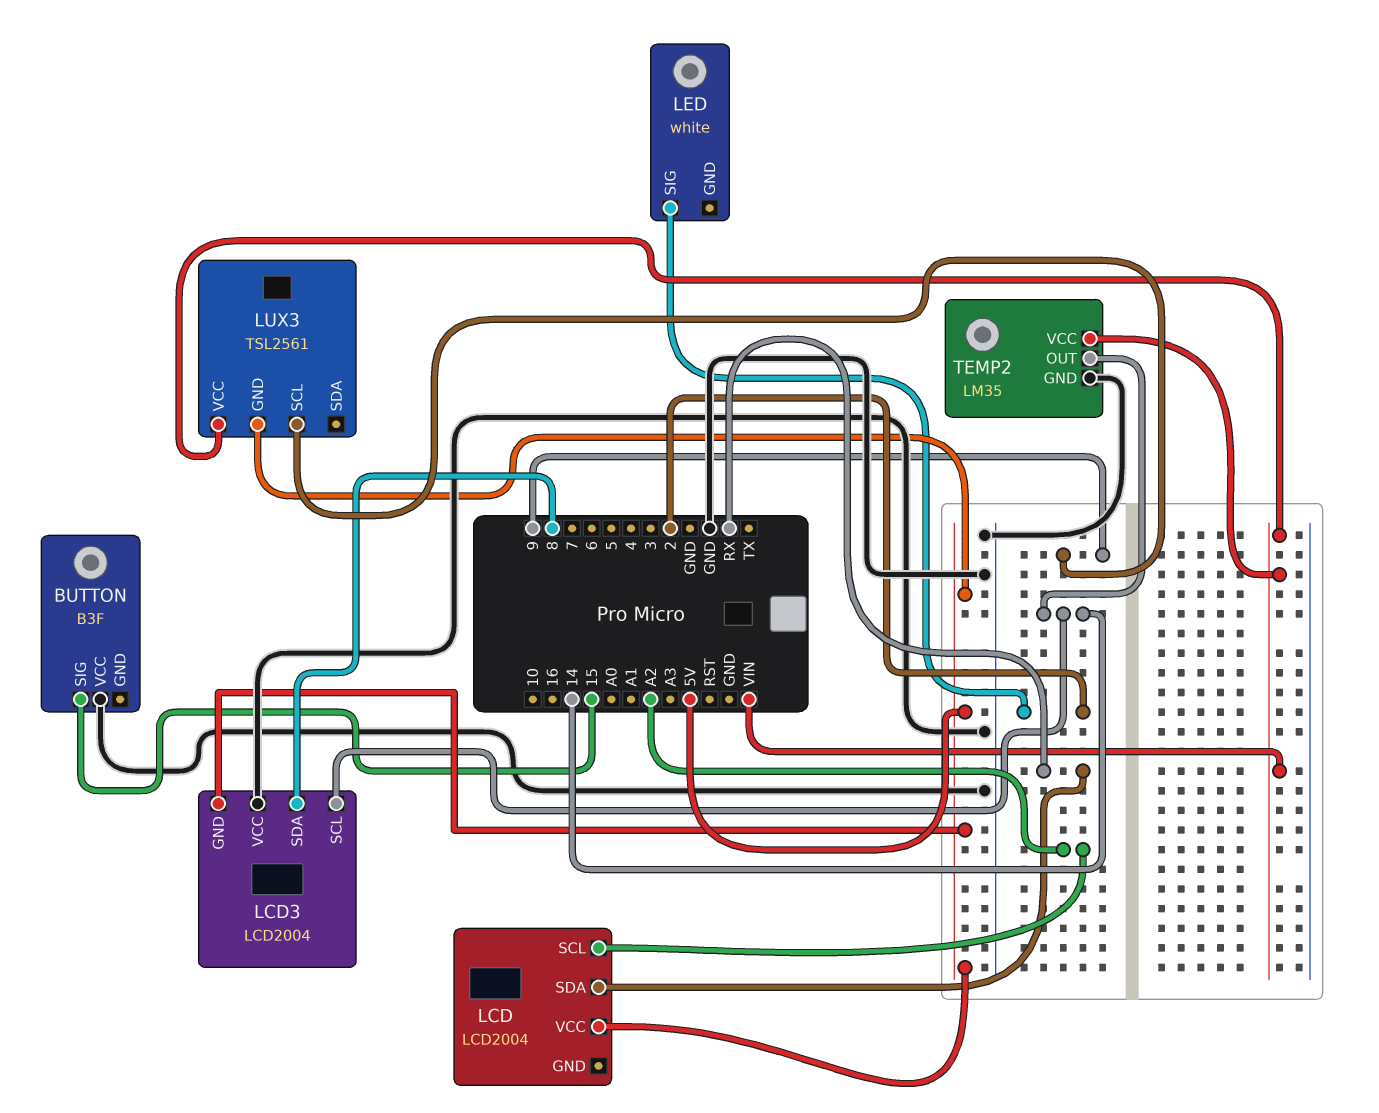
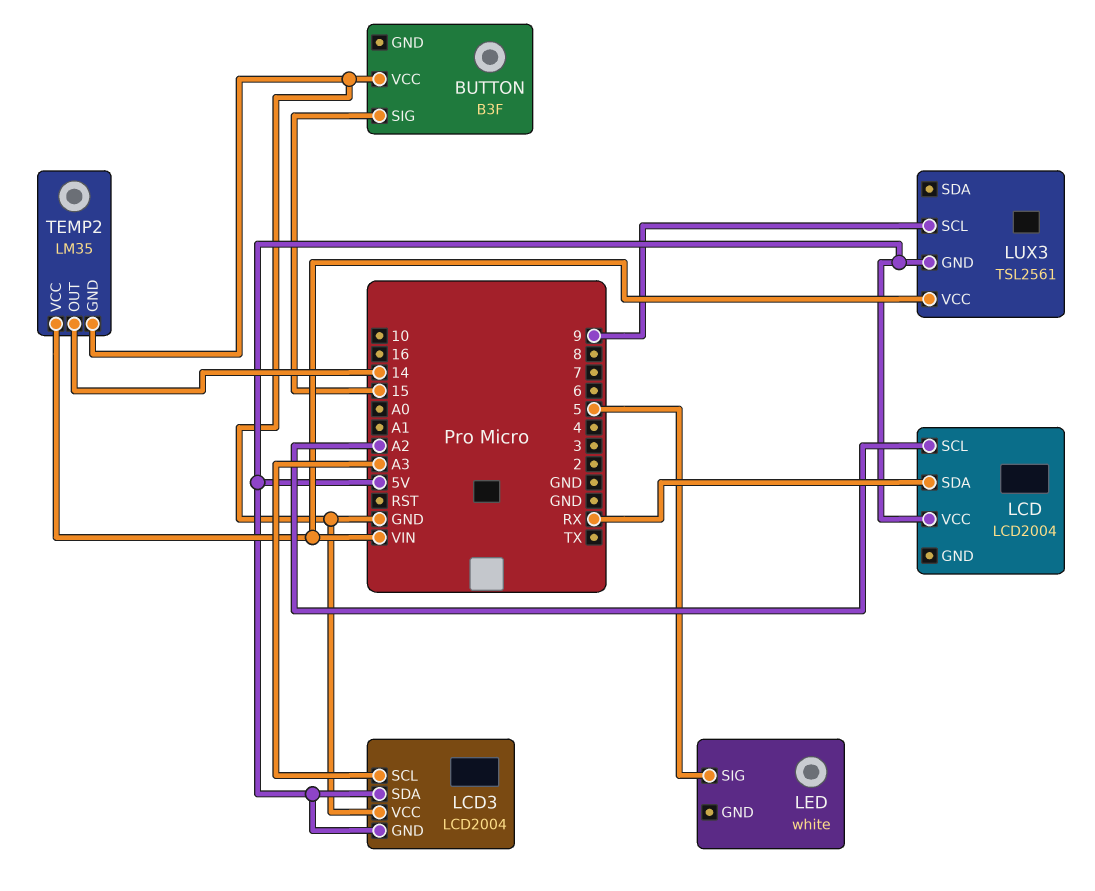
LCD3 pin SCL: 14 -> A3
LCD3 pin SDA: 8 -> 5V
LED pin SIG: 2 -> 5

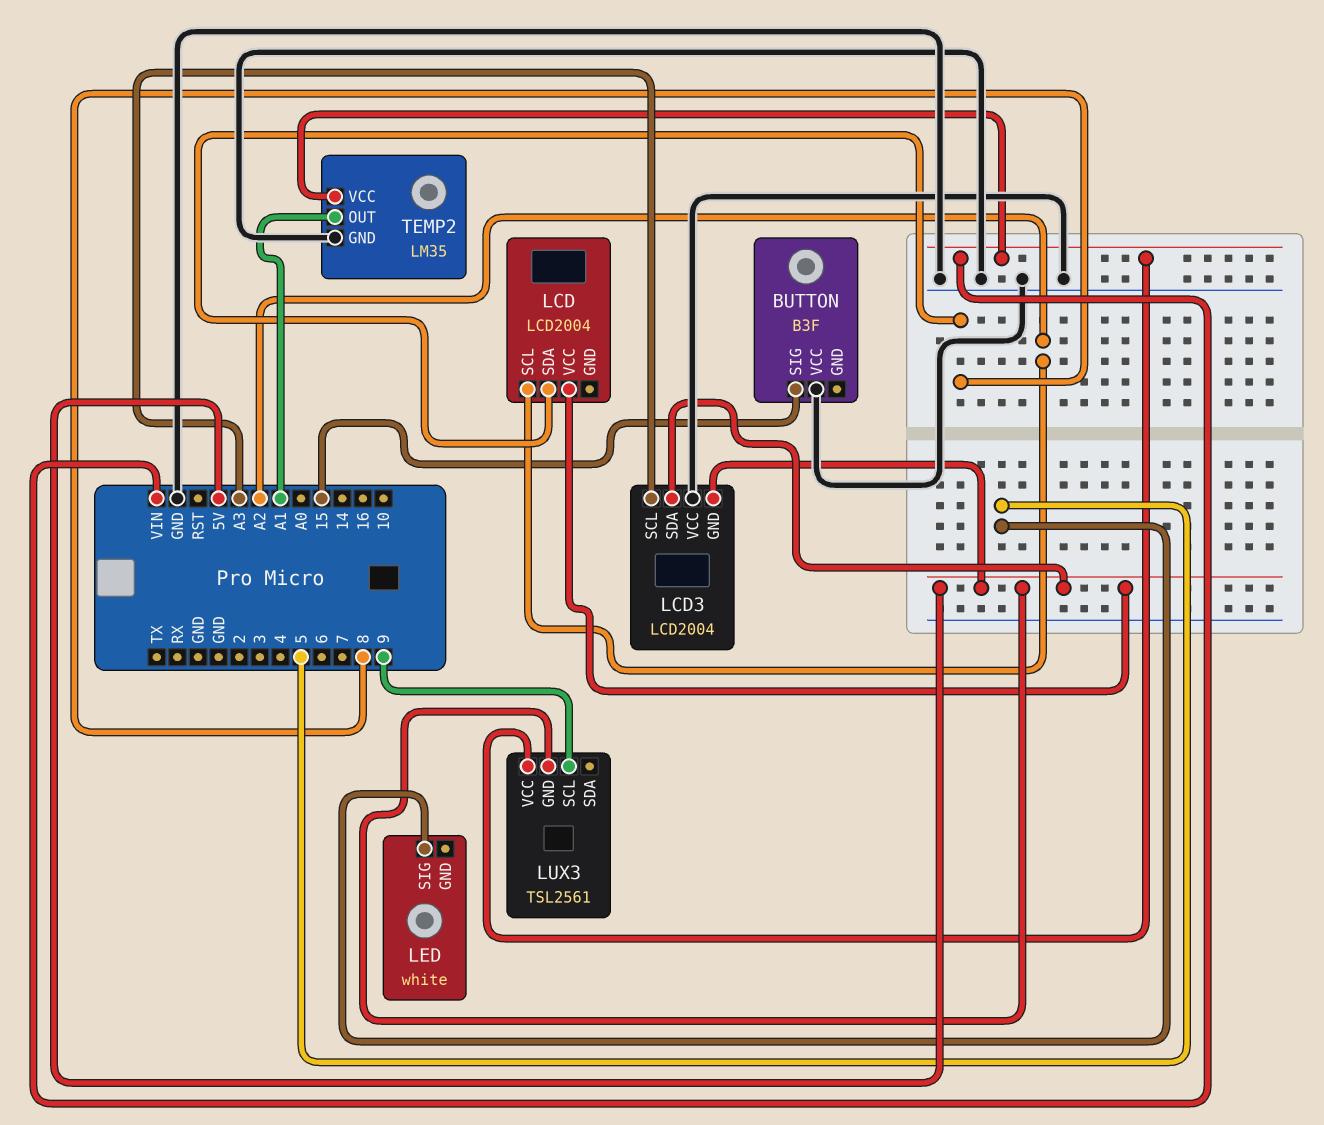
LCD pin SDA: RX -> 8
TEMP2 pin OUT: 14 -> A1

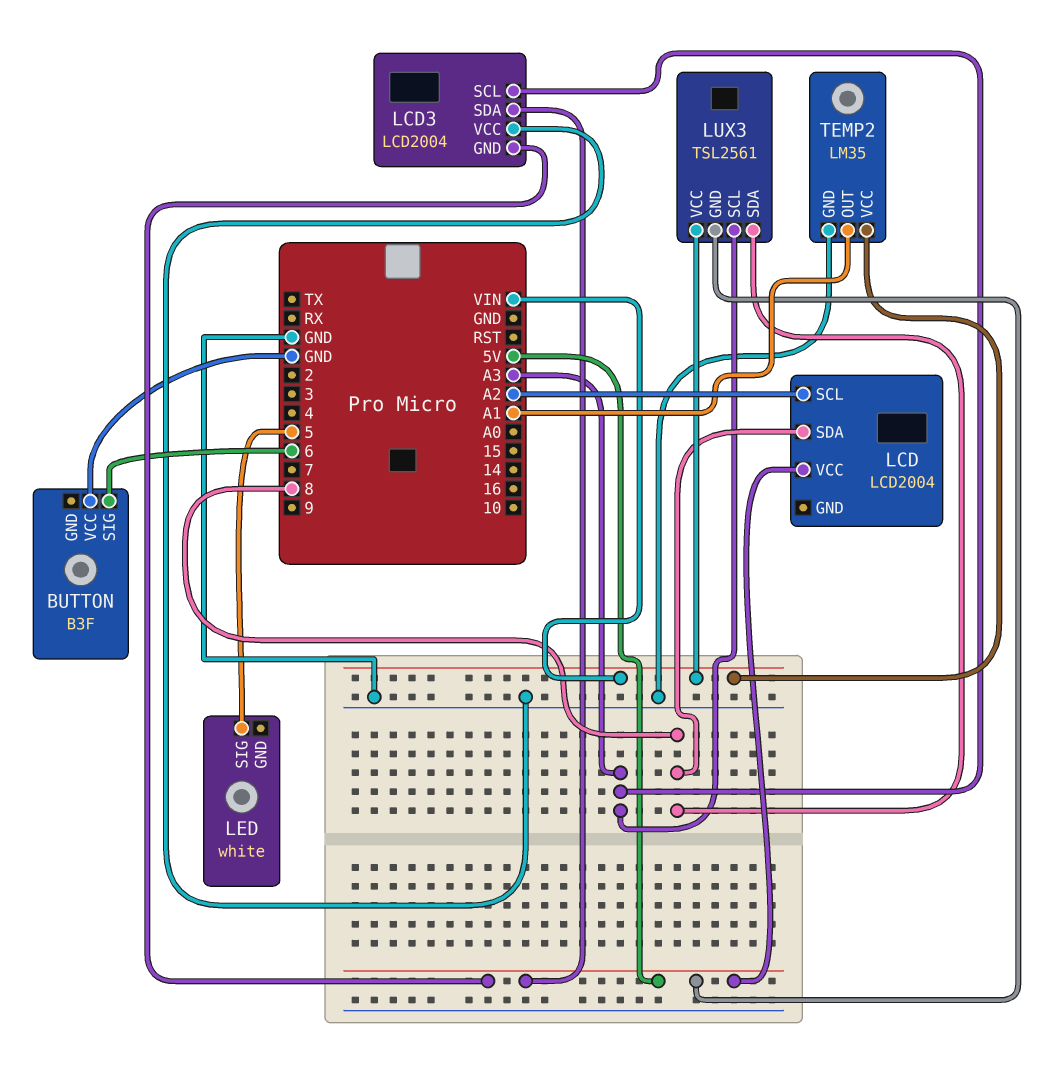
BUTTON pin SIG: 15 -> 6
LUX3 pin SCL: 9 -> A3
LUX3 pin SDA: none -> 8

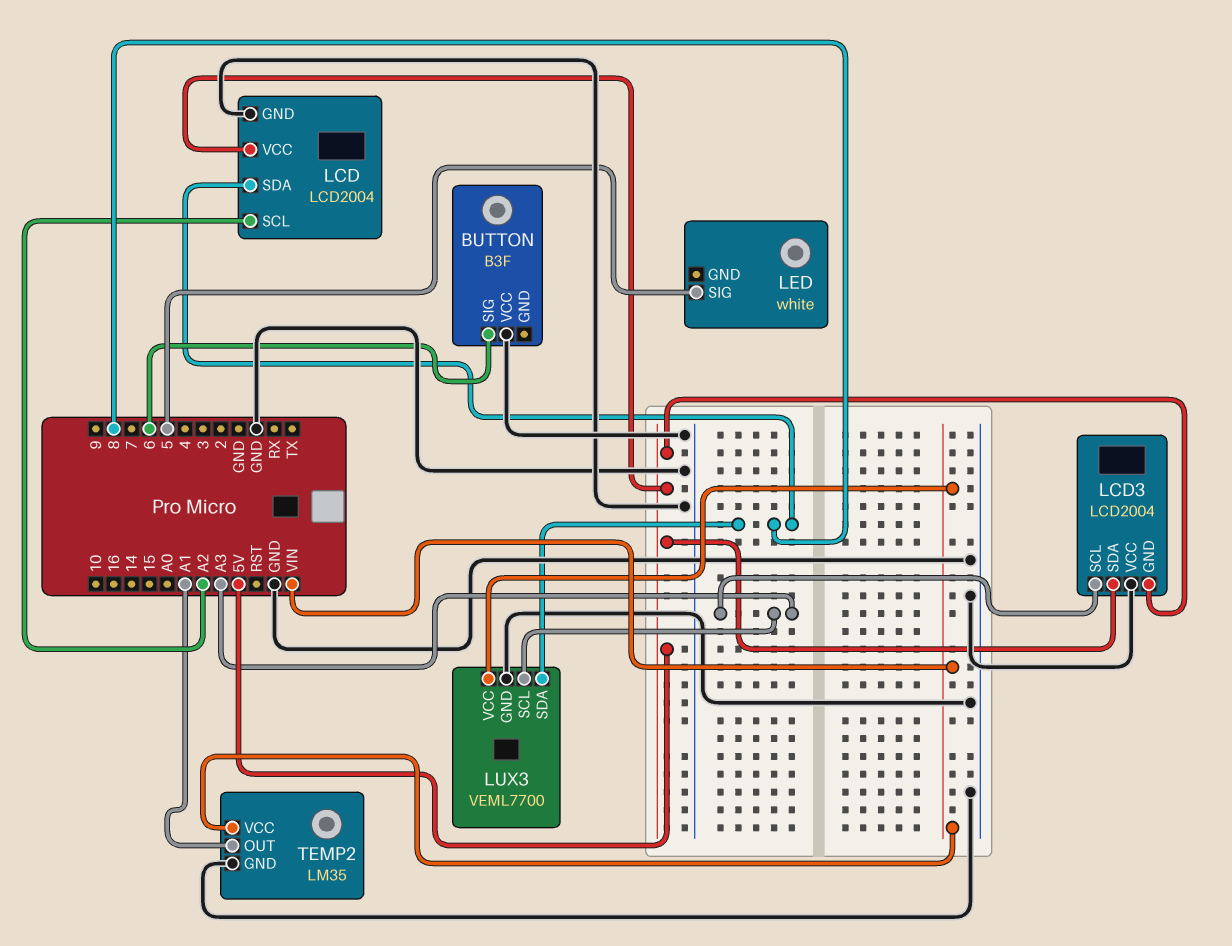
LCD pin GND: none -> GND
LUX3: TSL2561 -> VEML7700
LUX3 pin GND: 5V -> GND

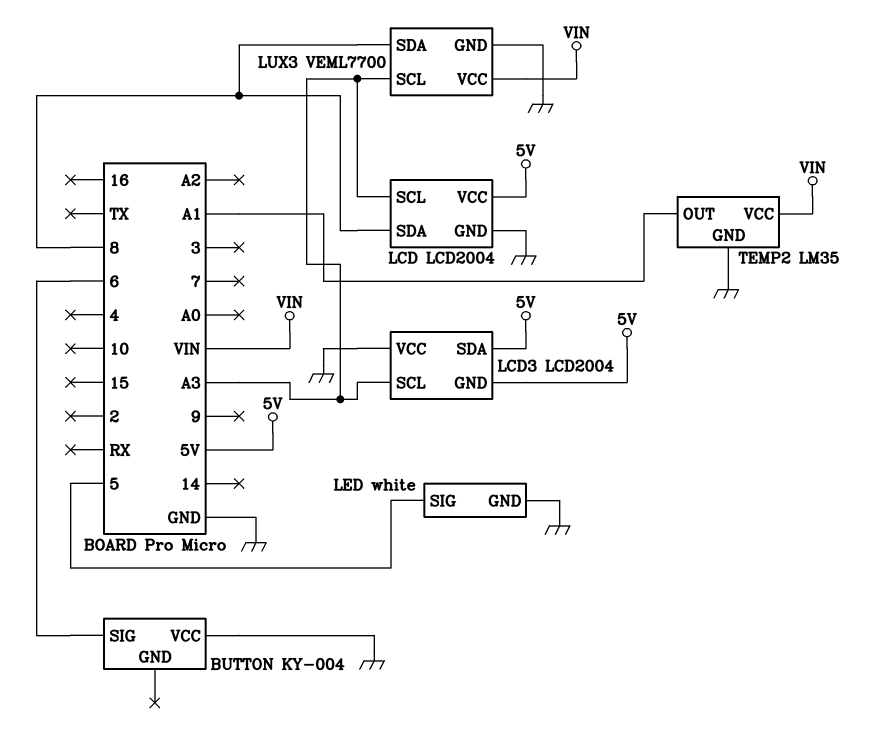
BUTTON: B3F -> KY-004
LCD pin SCL: A2 -> A3
LED pin GND: none -> GND

